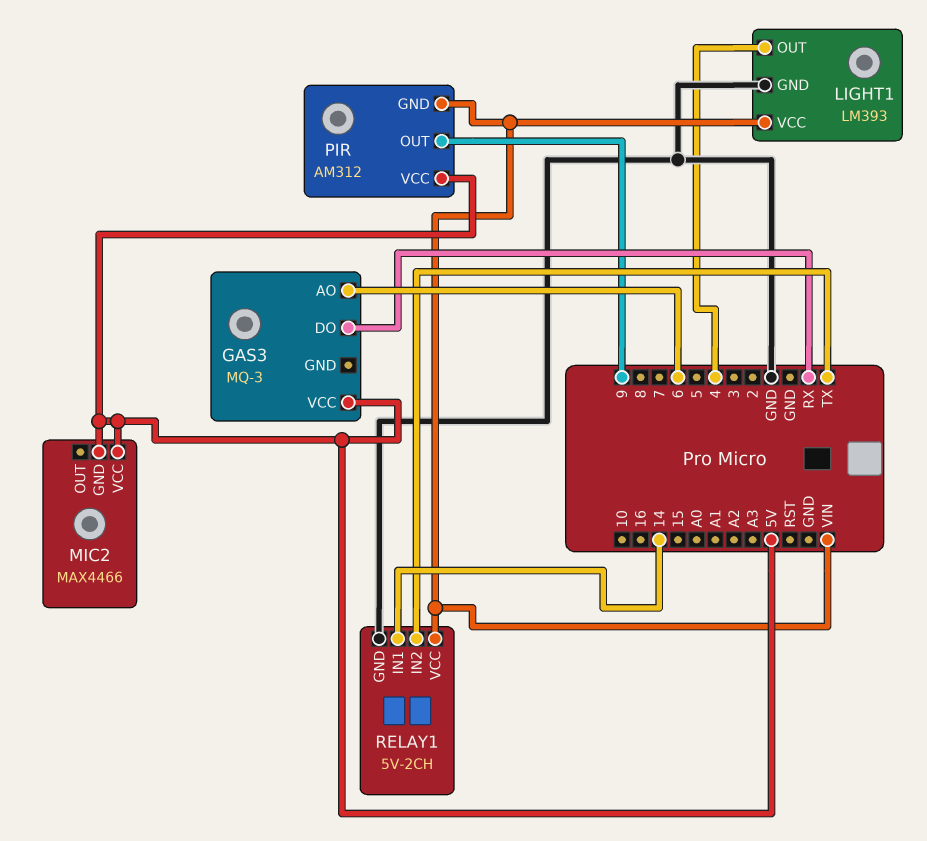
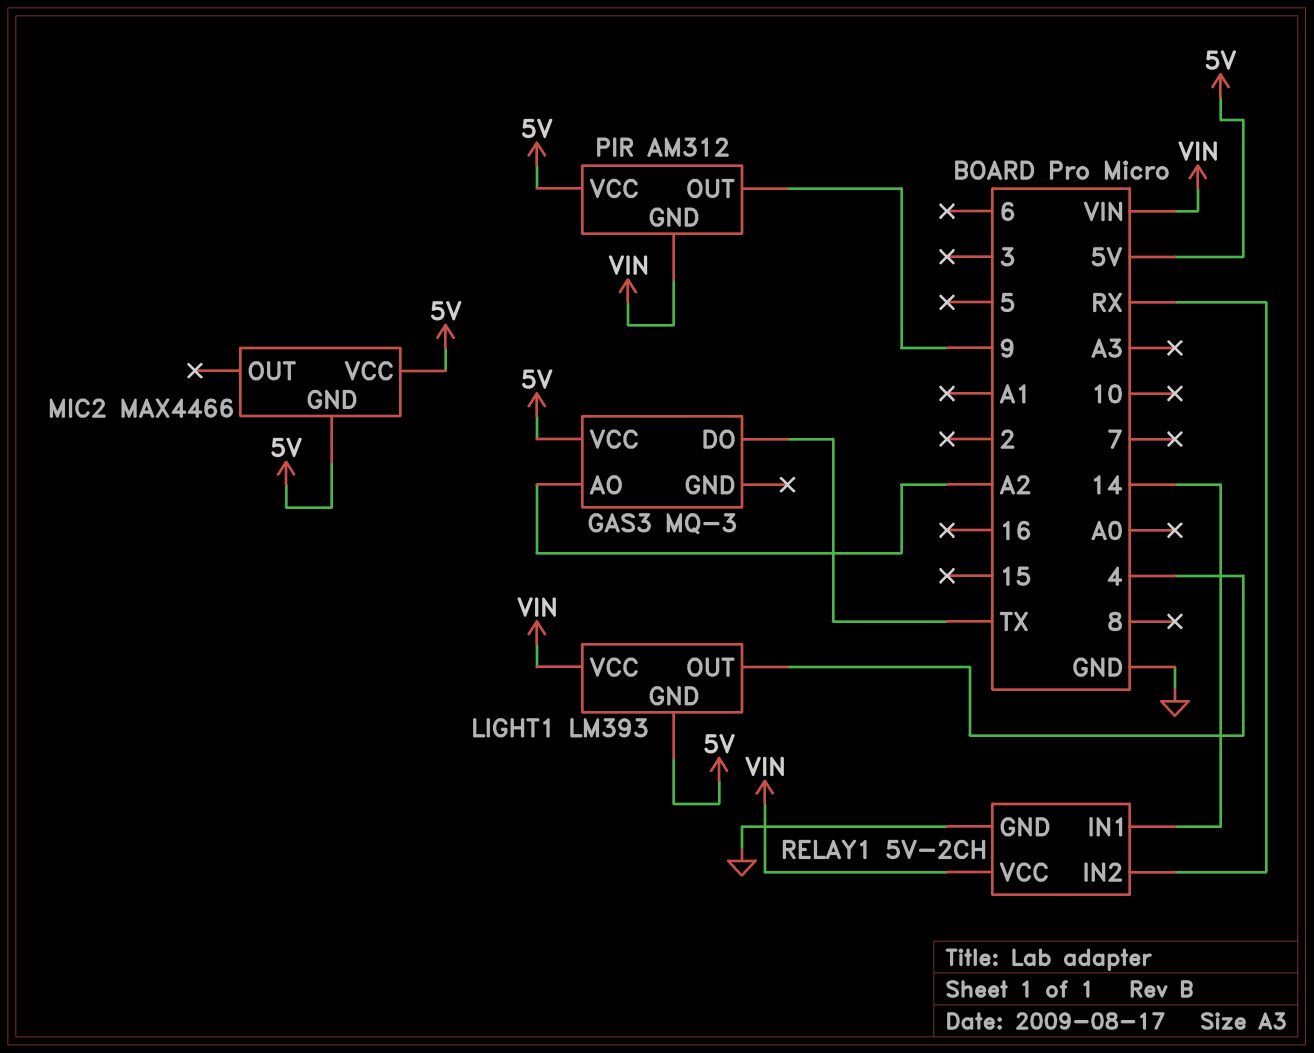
GAS3 pin AO: 6 -> A2
GAS3 pin DO: RX -> TX
LIGHT1 pin GND: GND -> 5V
RELAY1 pin IN2: TX -> RX

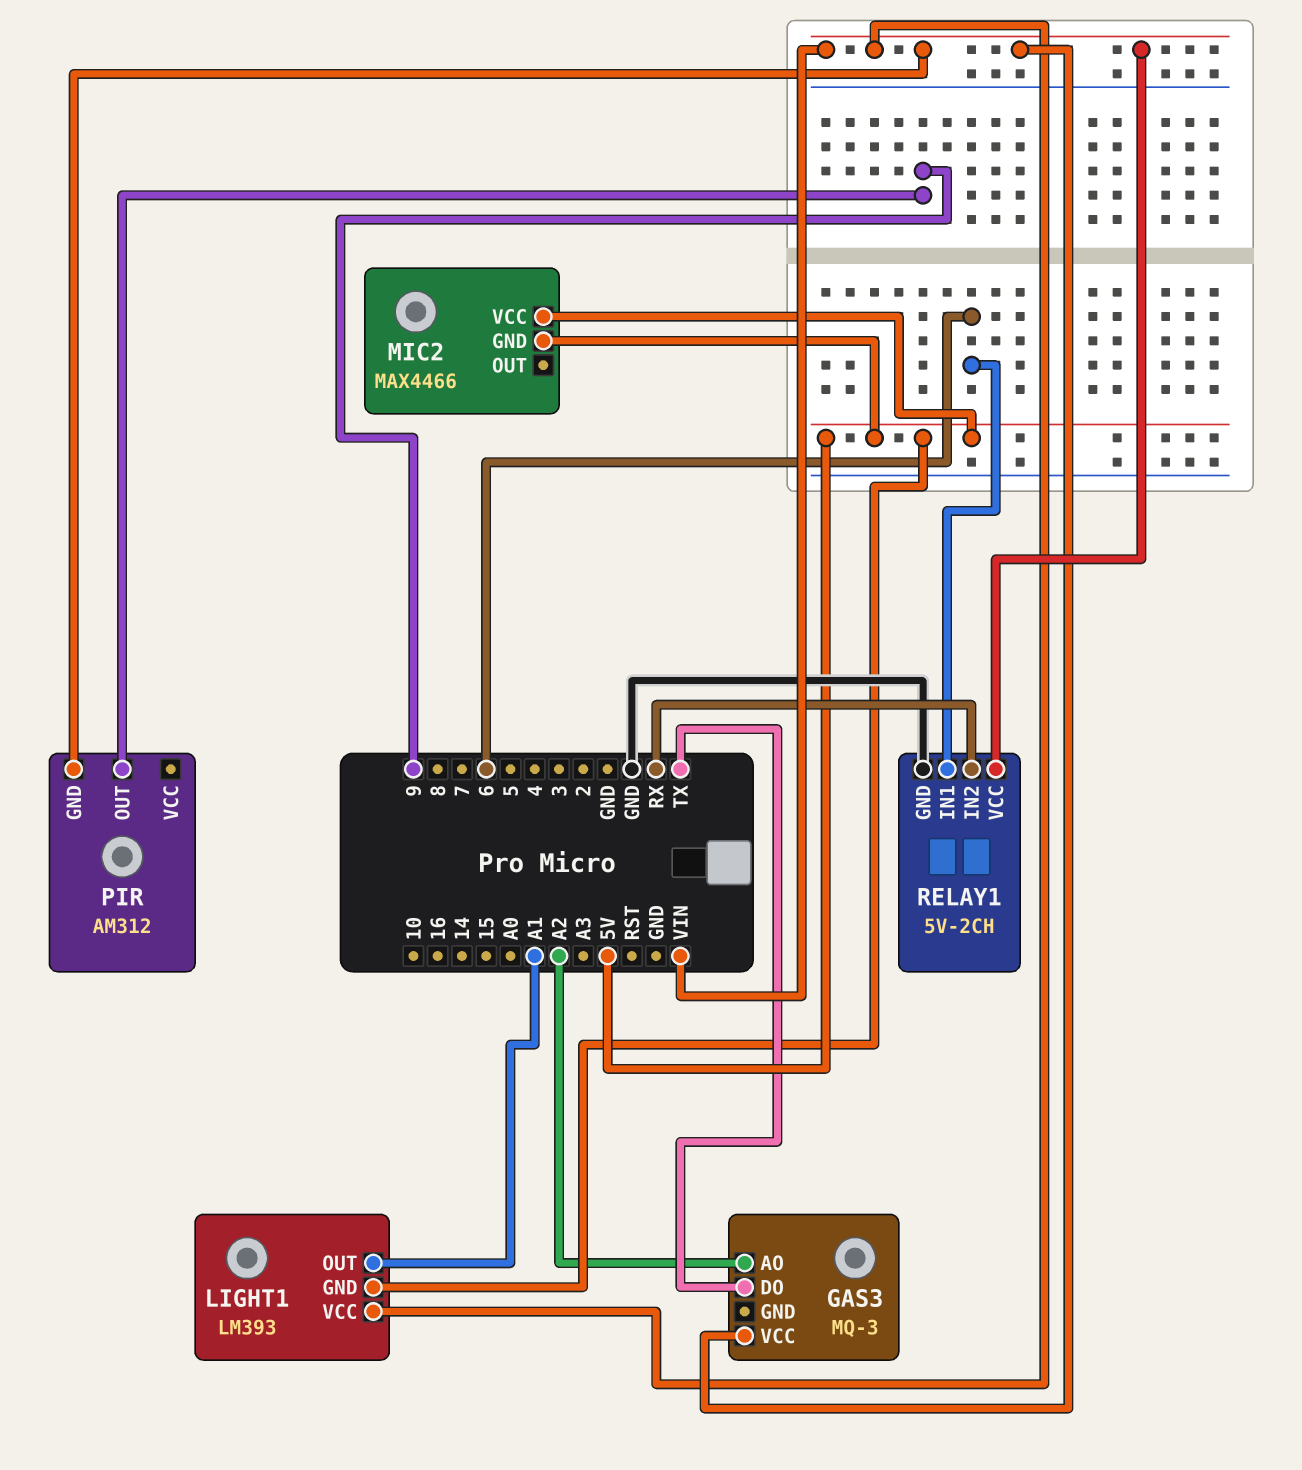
GAS3 pin VCC: 5V -> VIN
LIGHT1 pin OUT: 4 -> A1
PIR pin VCC: 5V -> none
RELAY1 pin IN1: 14 -> 6

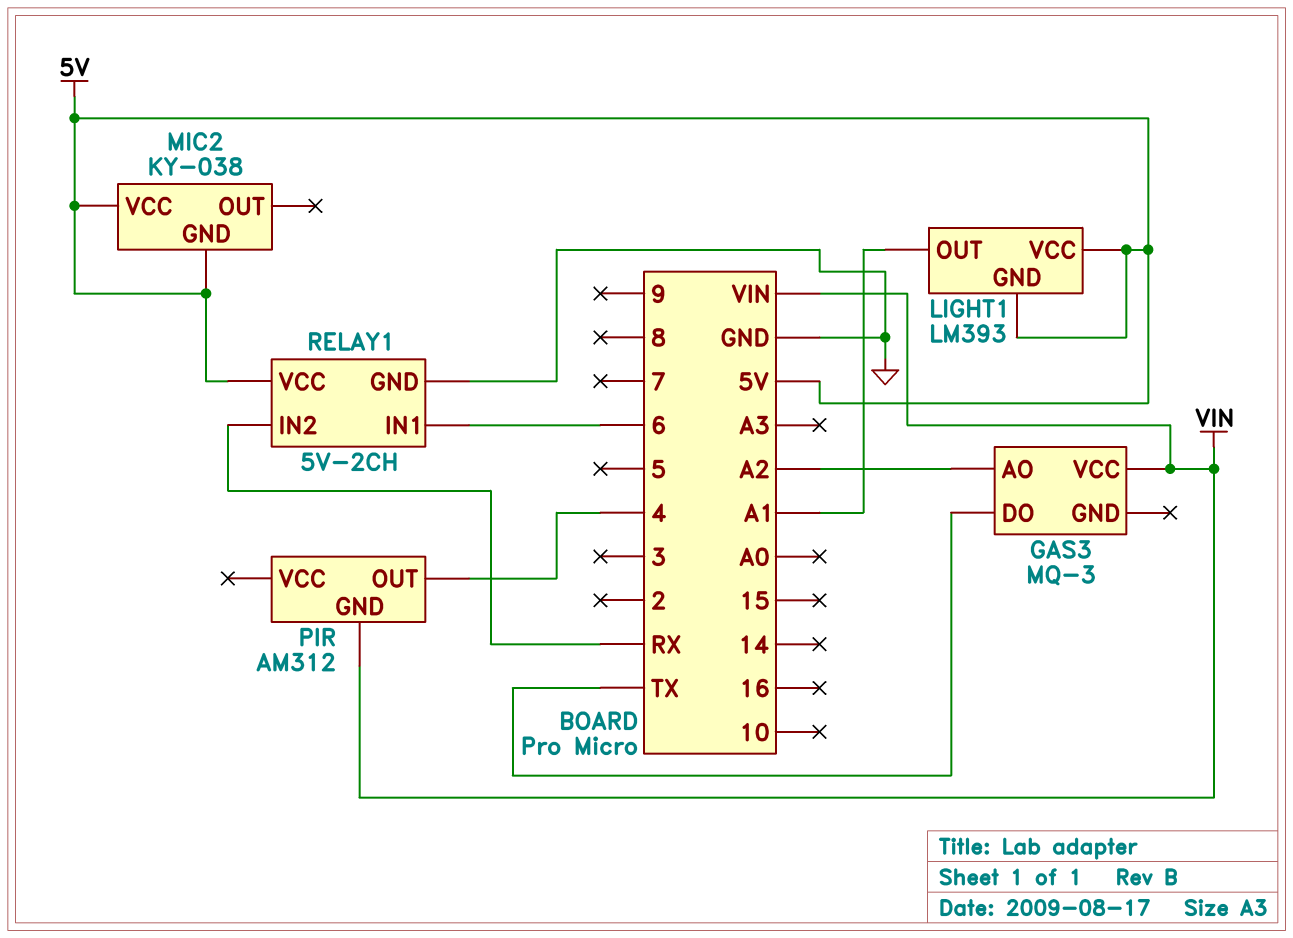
LIGHT1 pin VCC: VIN -> 5V
MIC2: MAX4466 -> KY-038
PIR pin OUT: 9 -> 4
RELAY1 pin VCC: VIN -> 5V

